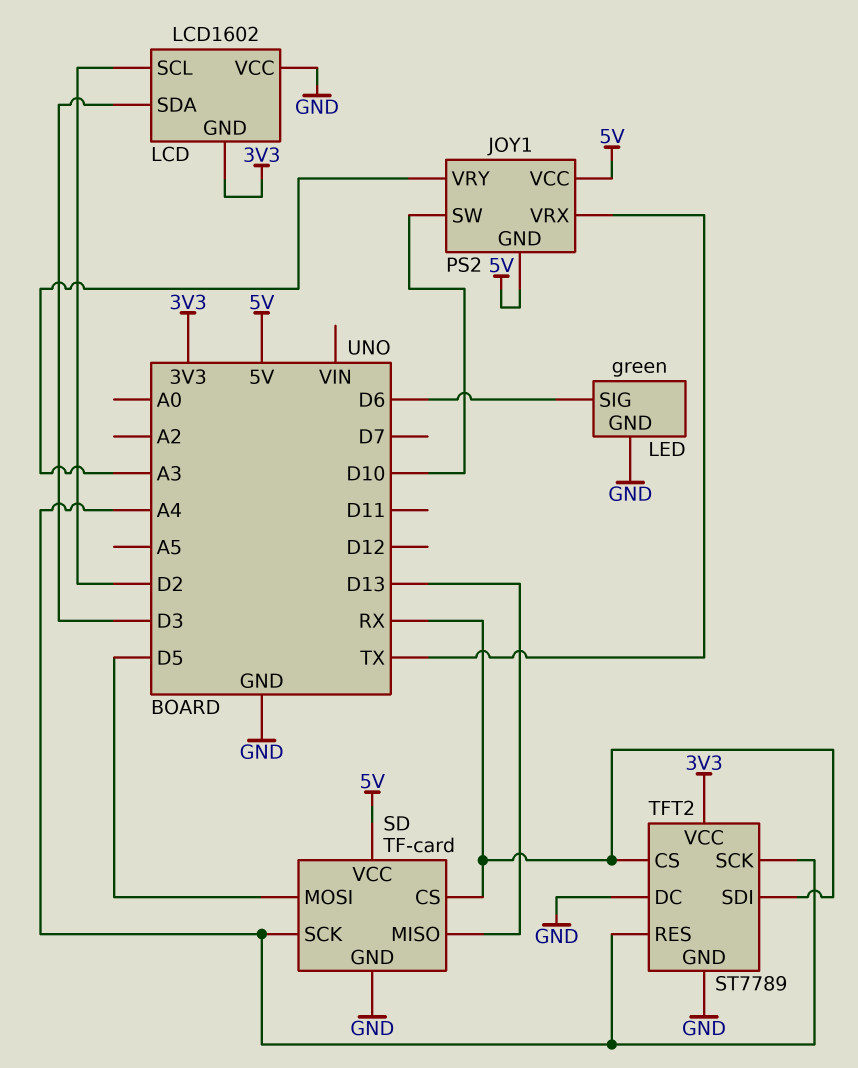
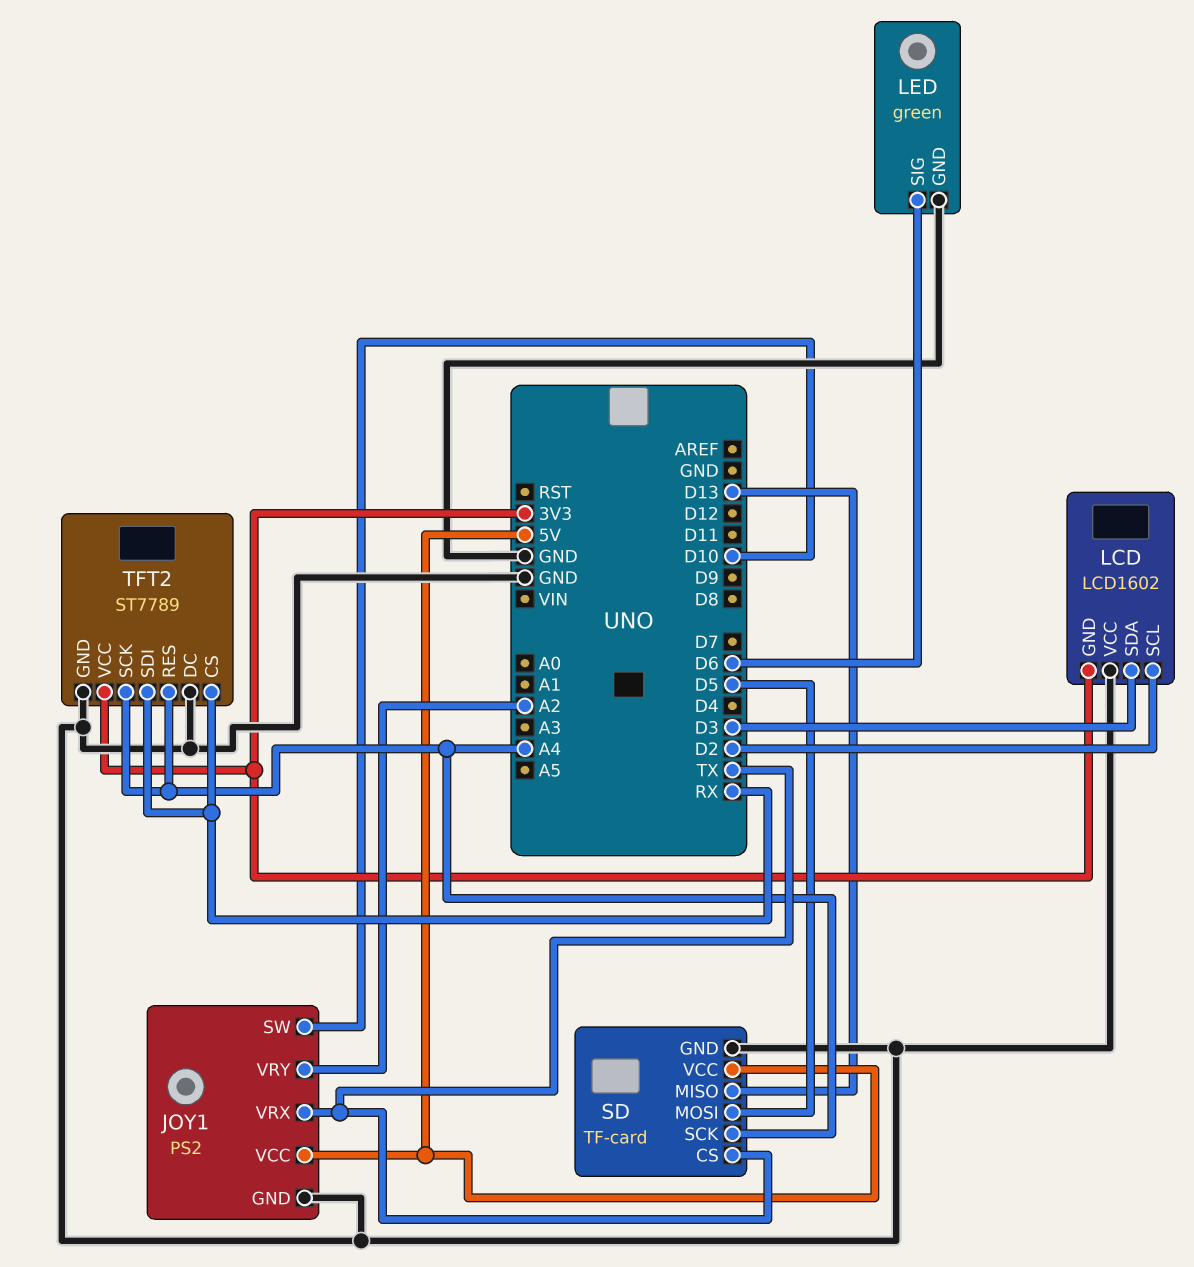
JOY1 pin GND: 5V -> GND
JOY1 pin VRY: A3 -> A2
SD pin CS: RX -> TX

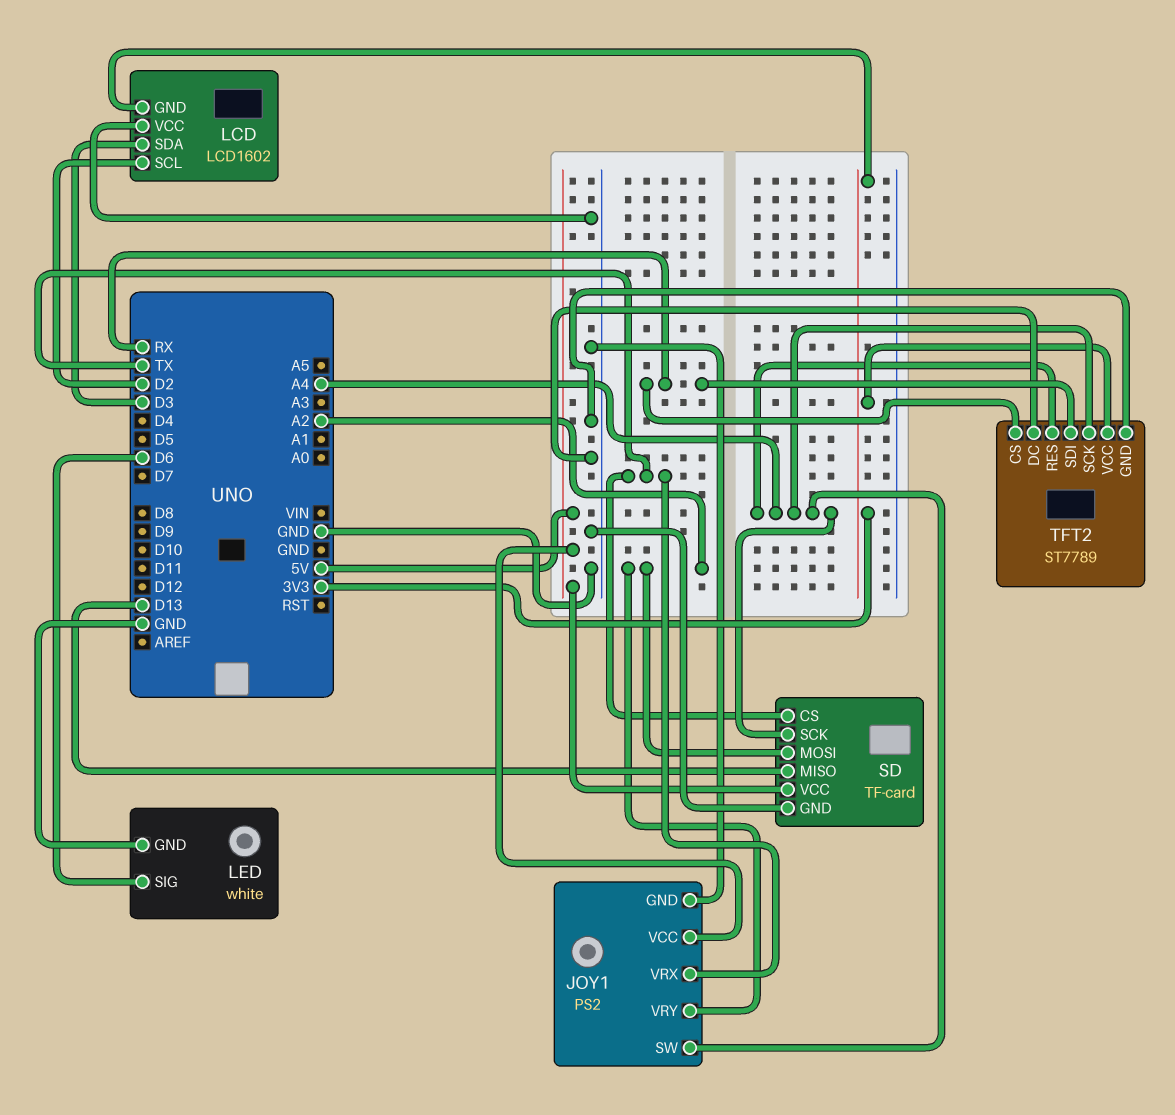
JOY1 pin SW: D10 -> A4
LED: green -> white
SD pin MOSI: D5 -> A2

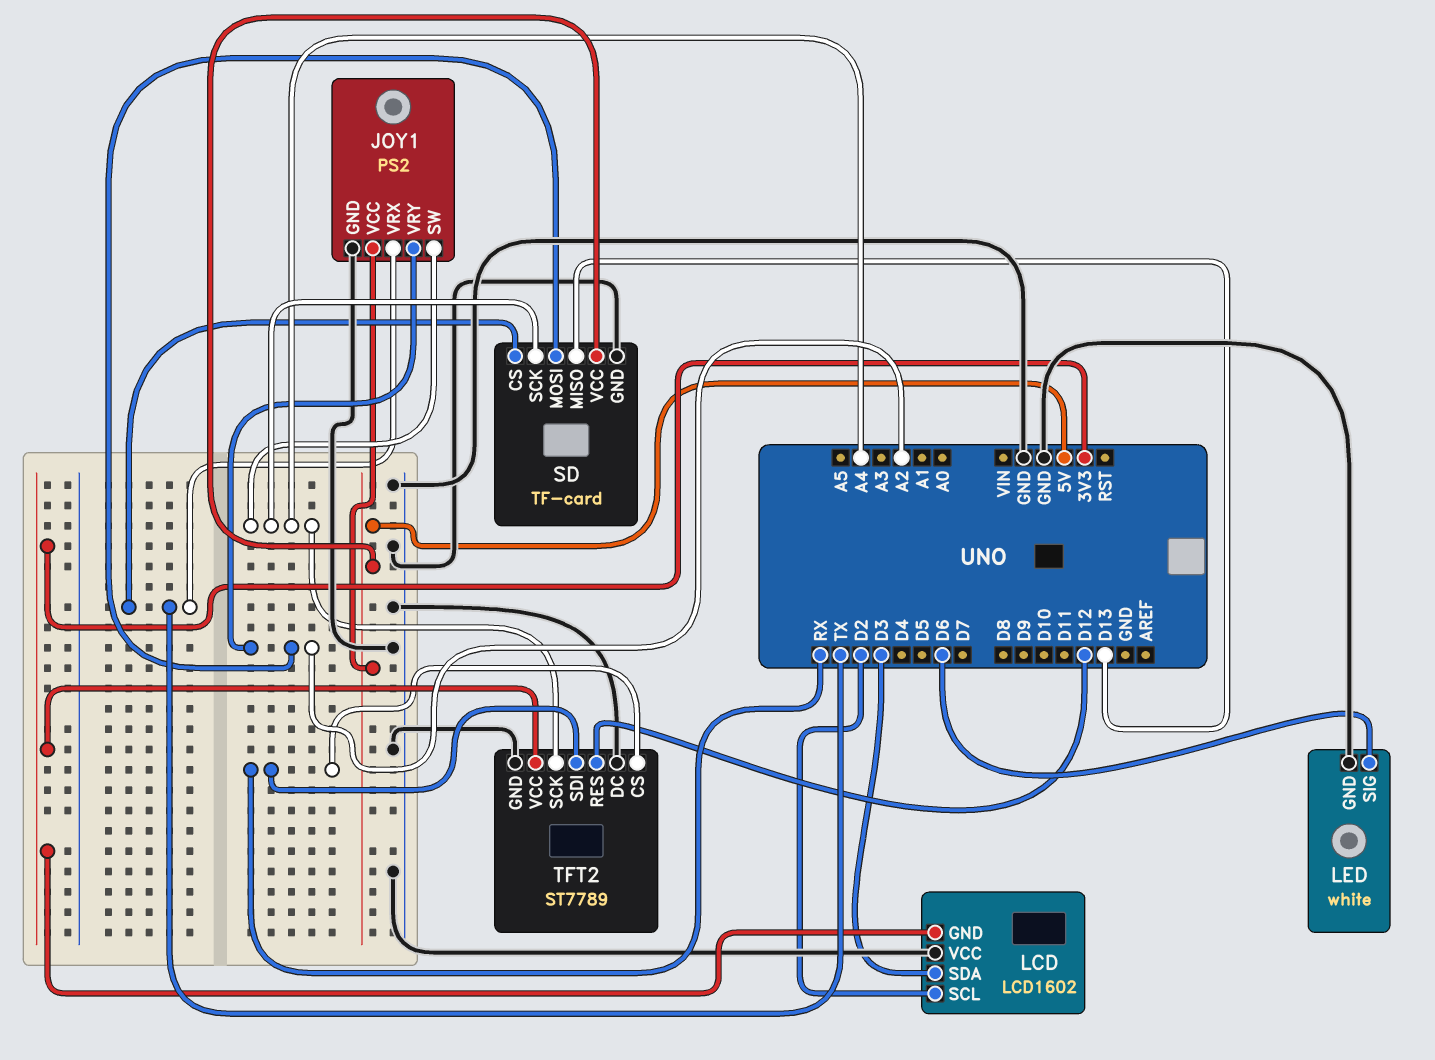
TFT2 pin RES: A4 -> D12

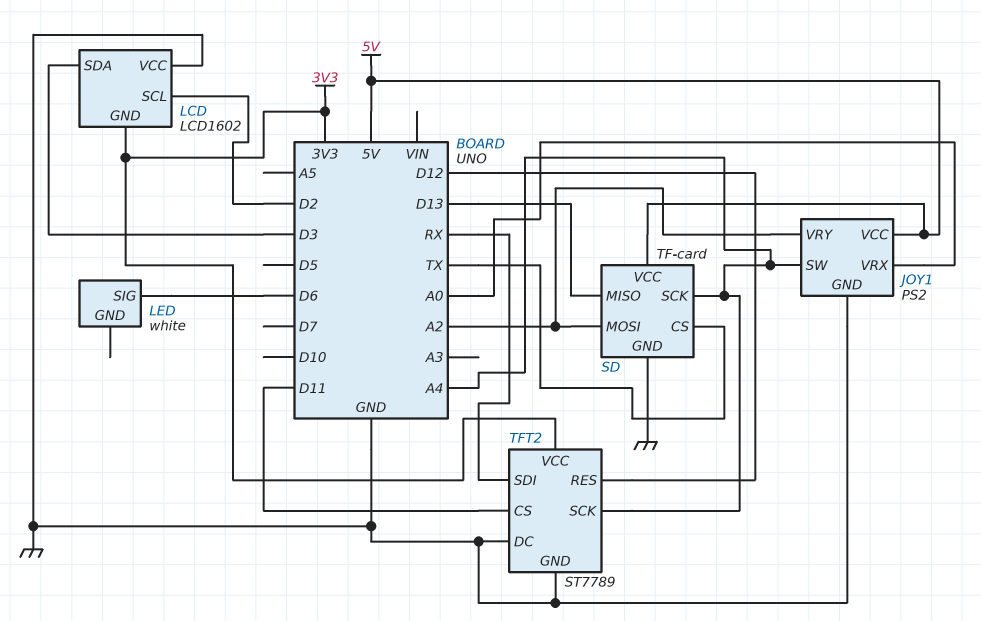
JOY1 pin VRX: TX -> A0
LED pin GND: GND -> none
TFT2 pin CS: RX -> D11

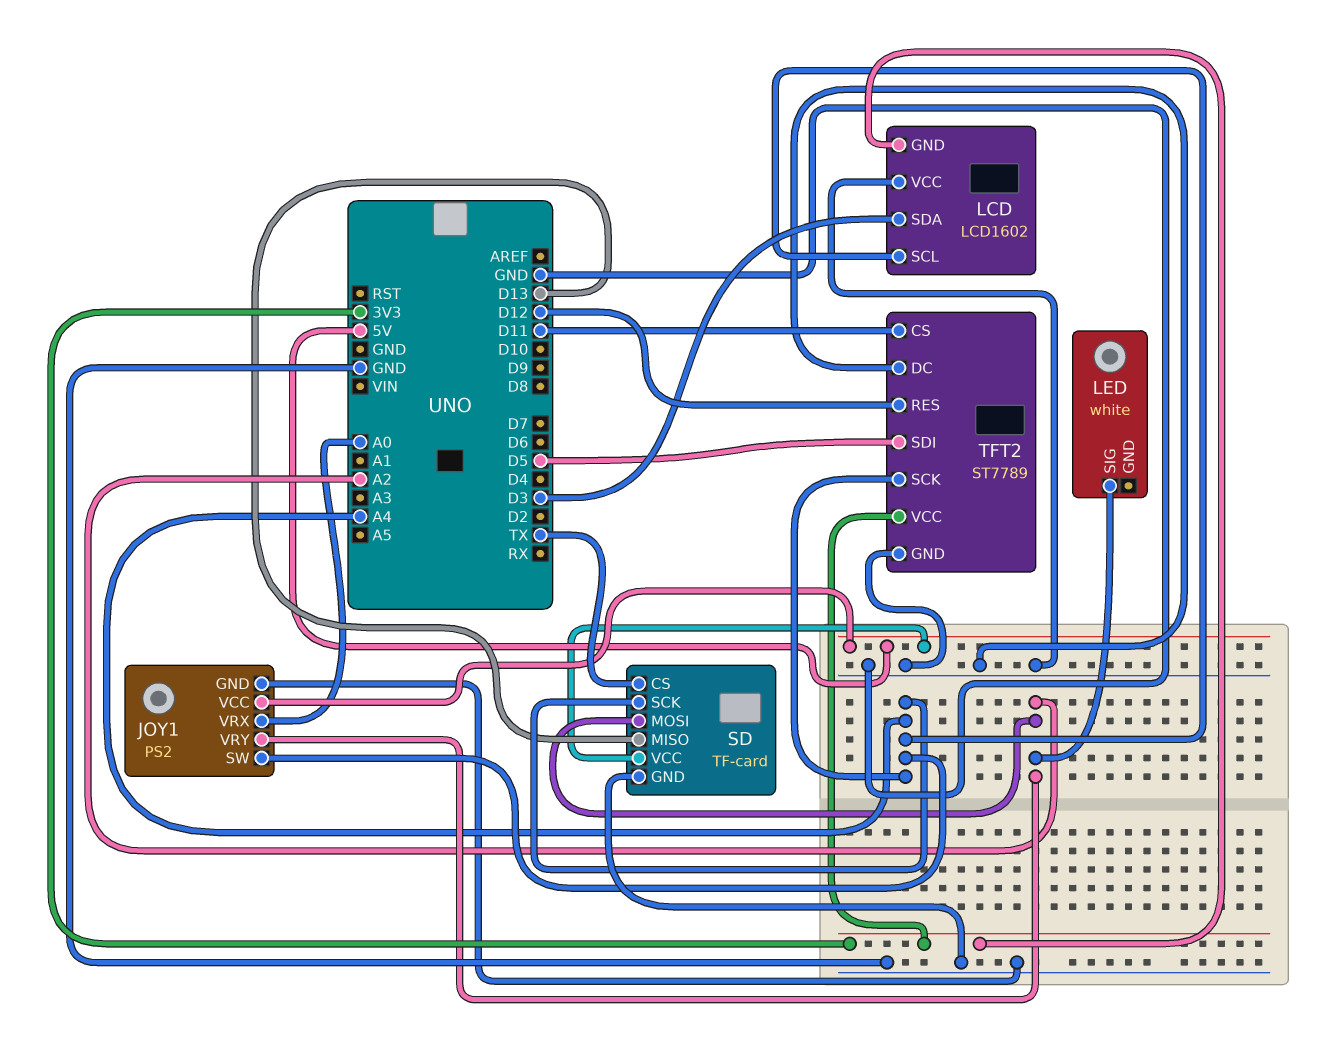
LCD pin SCL: D2 -> A4
LED pin SIG: D6 -> A2
TFT2 pin SDI: RX -> D5

